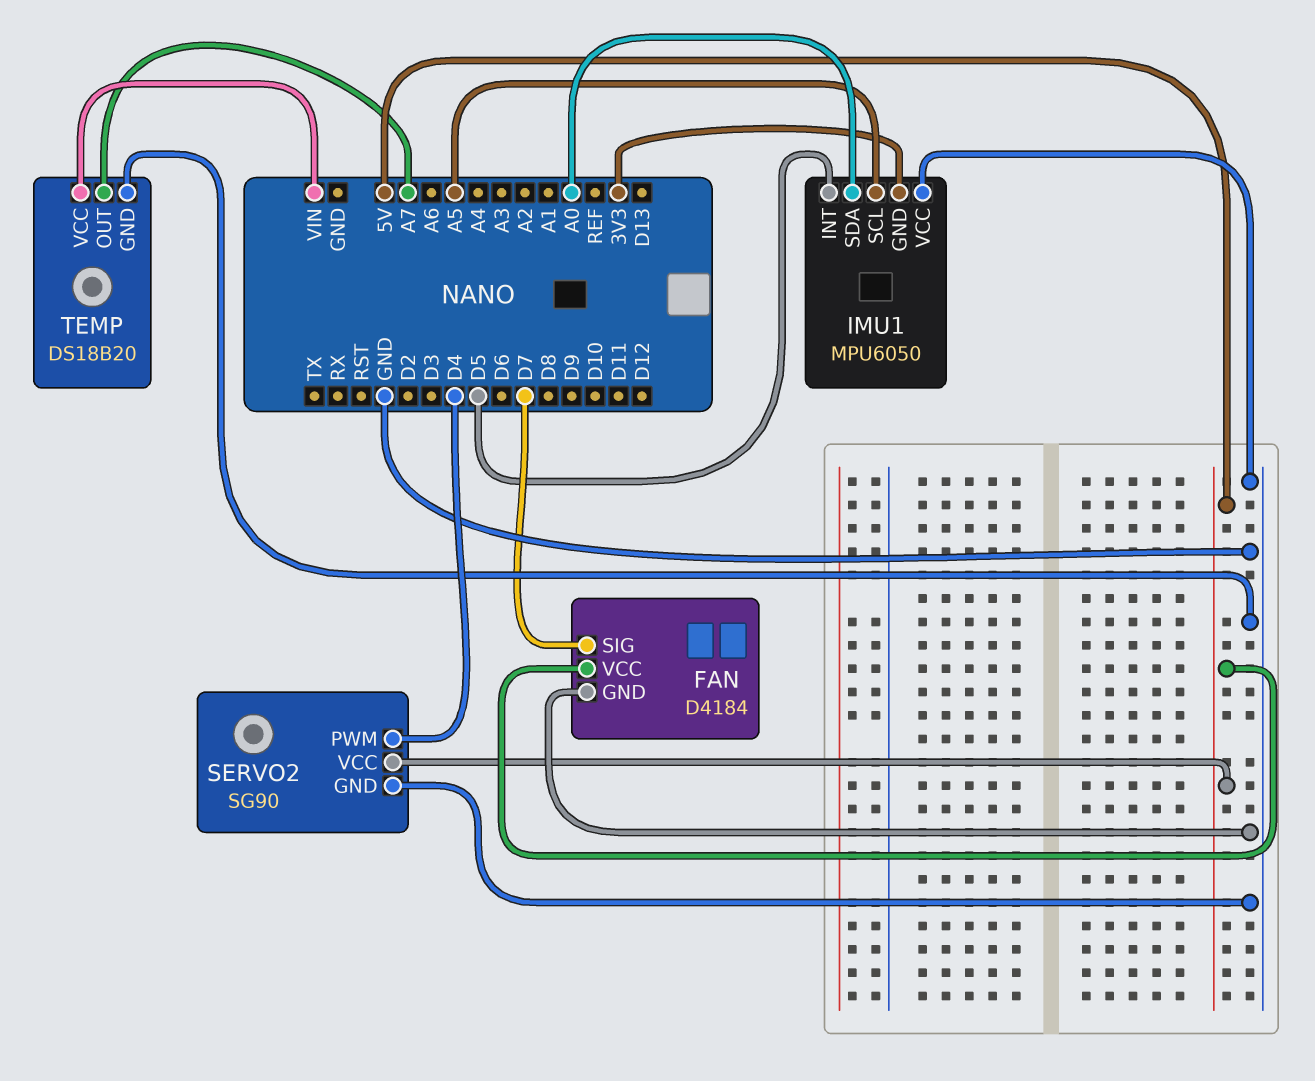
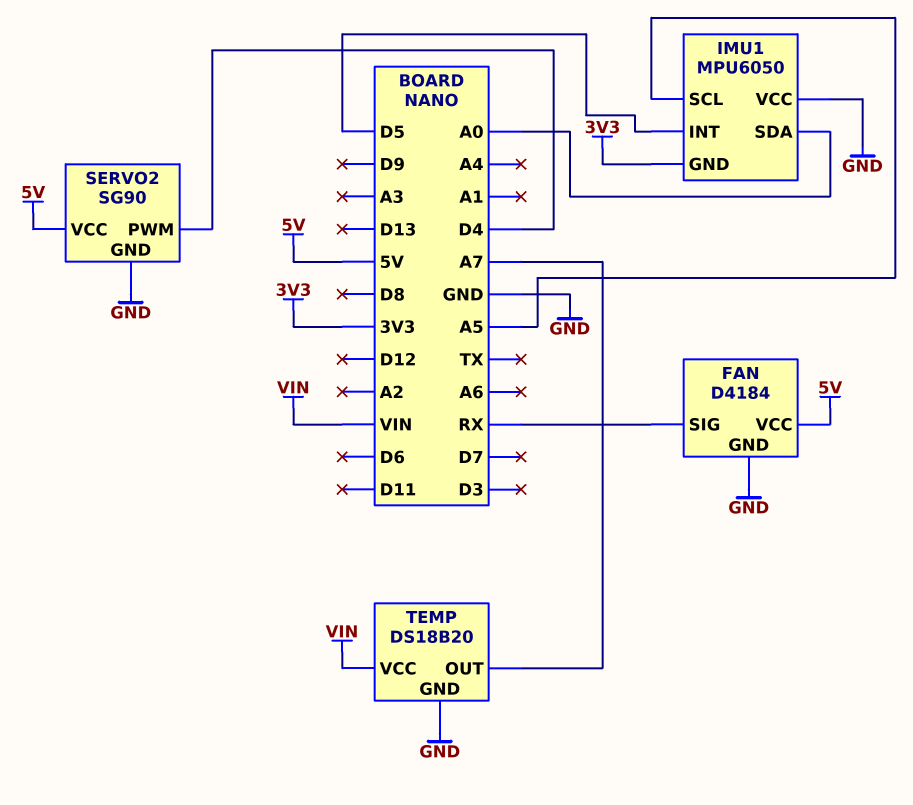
FAN pin SIG: D7 -> RX

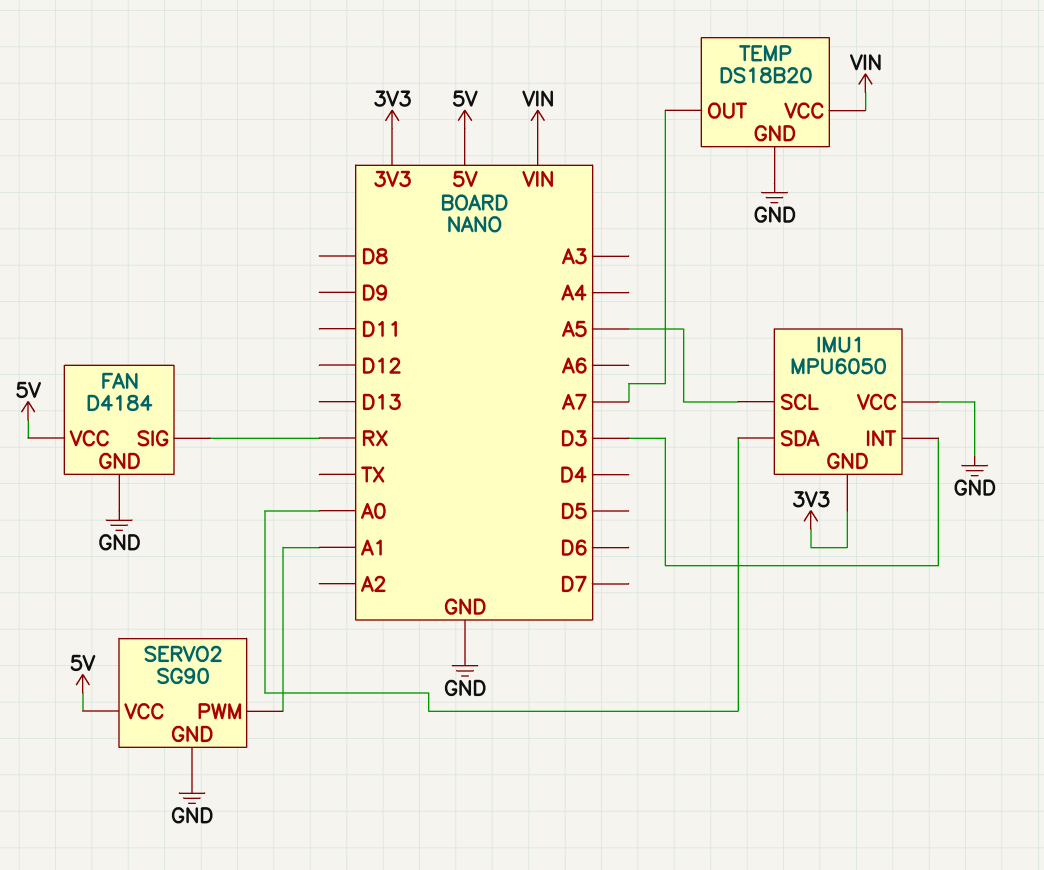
IMU1 pin INT: D5 -> D3
SERVO2 pin PWM: D4 -> A1

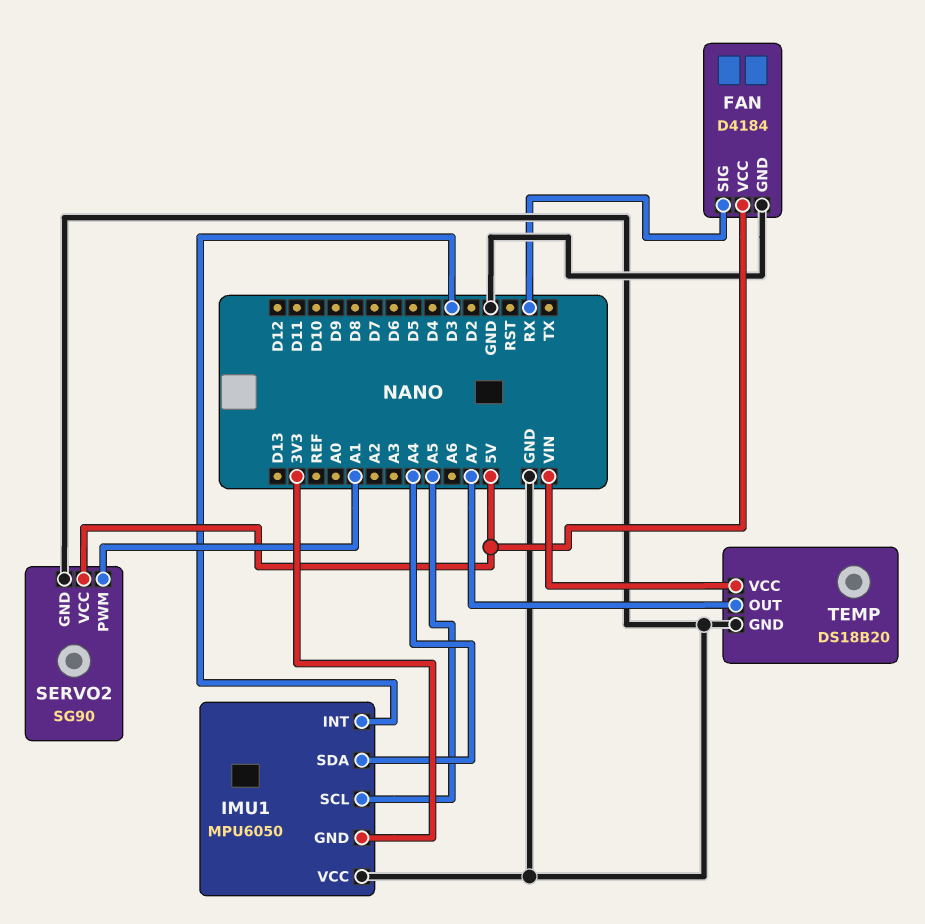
IMU1 pin SDA: A0 -> A4

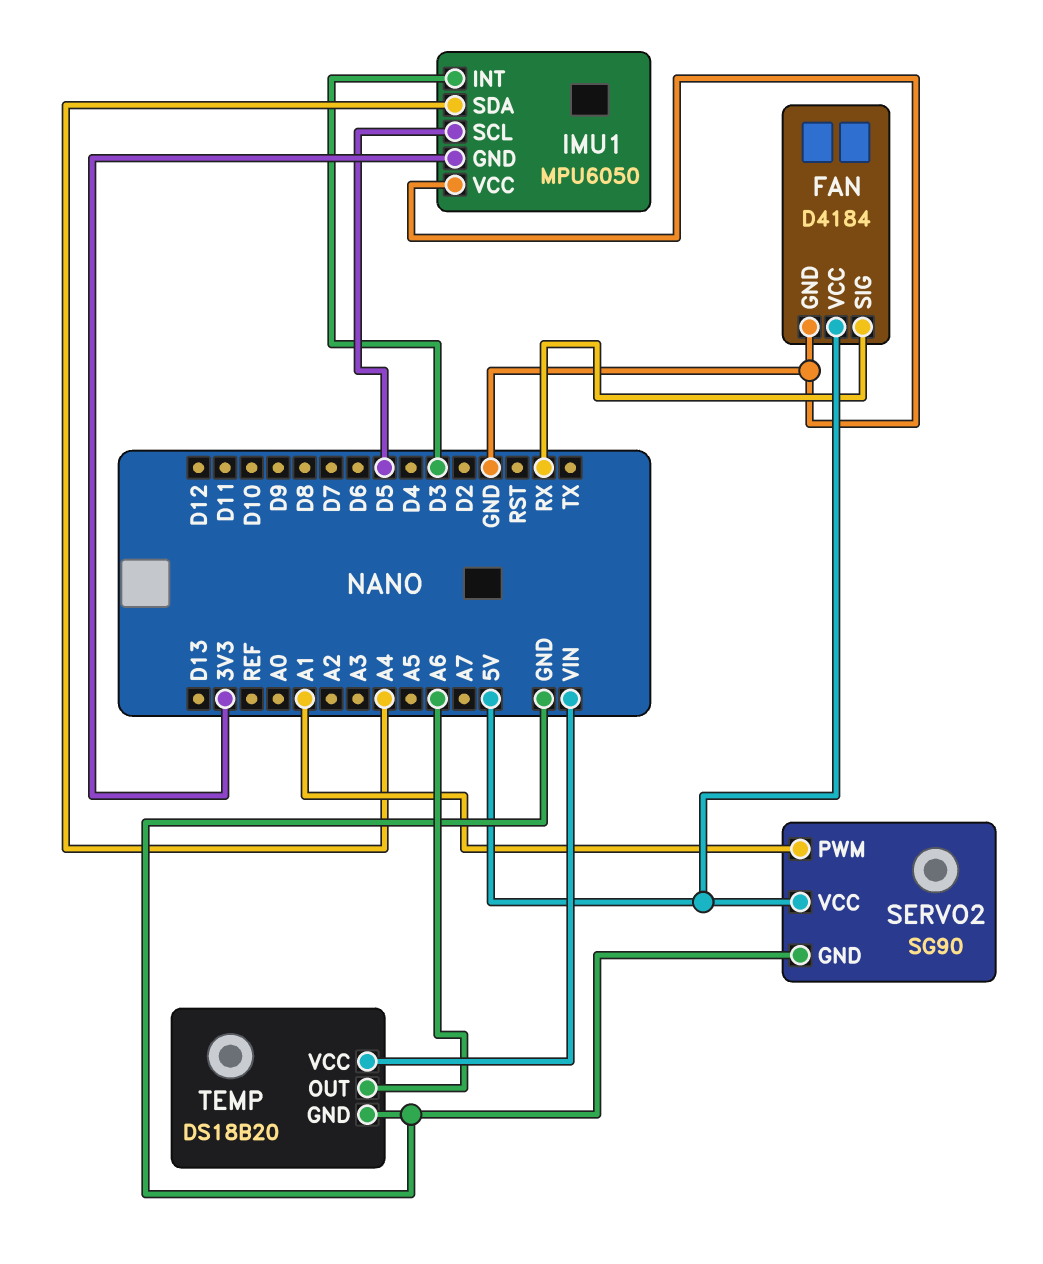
IMU1 pin SCL: A5 -> D5
TEMP pin OUT: A7 -> A6

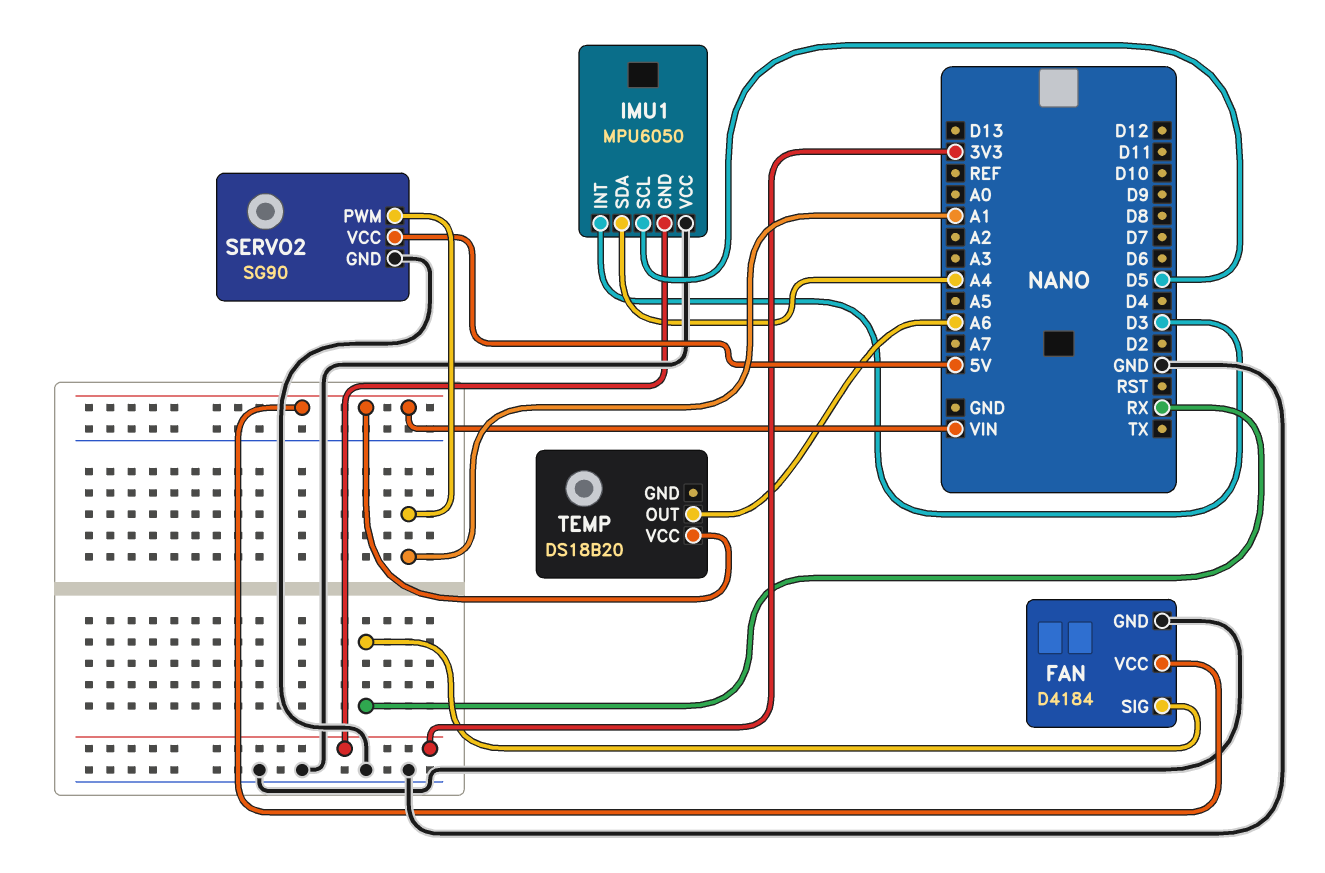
FAN pin VCC: 5V -> VIN
TEMP pin GND: GND -> none

